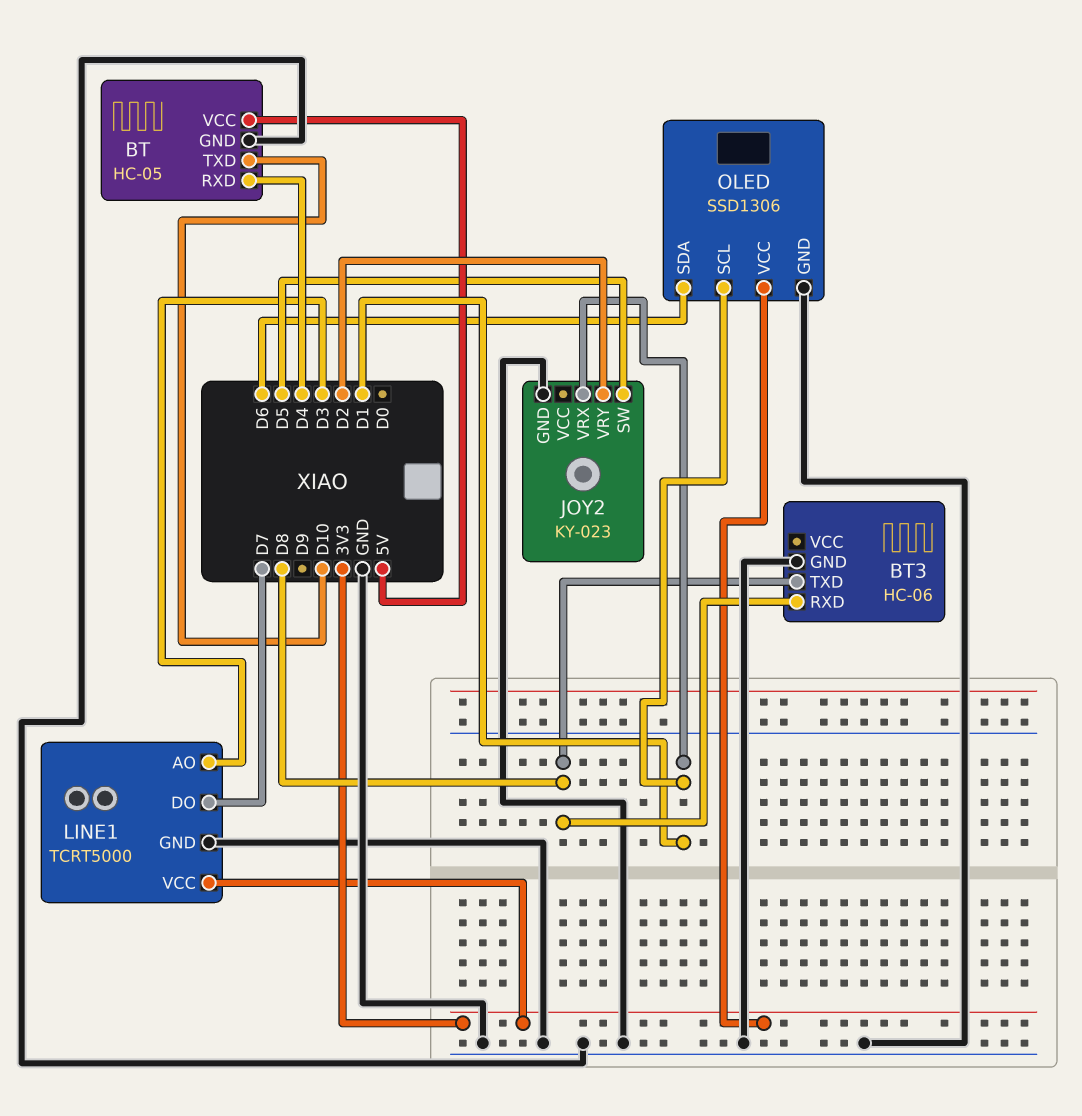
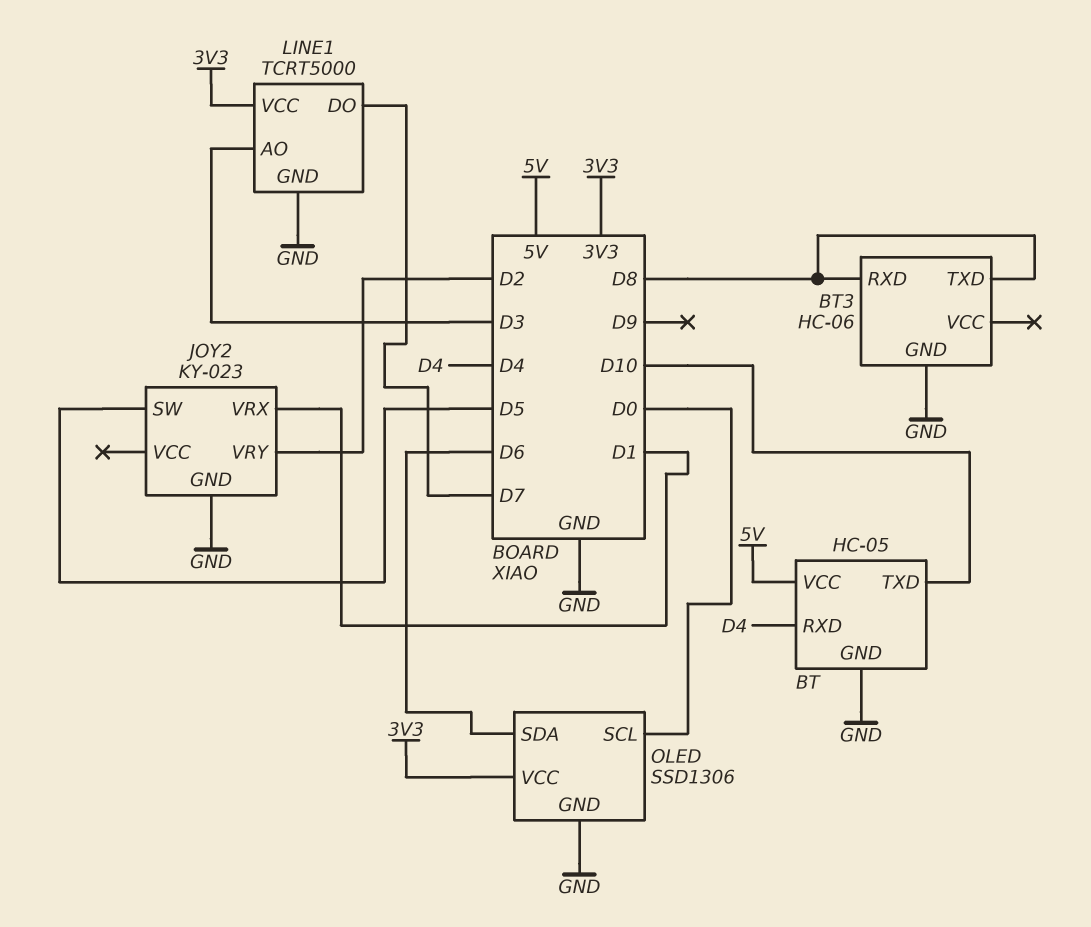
OLED pin SCL: D1 -> D0

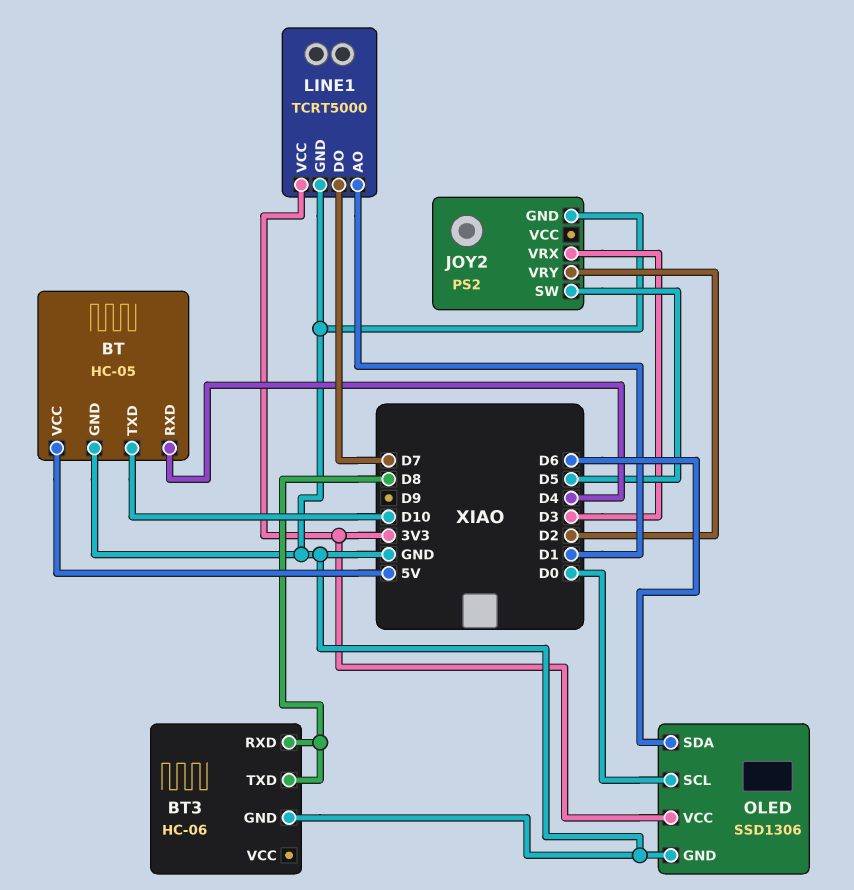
JOY2: KY-023 -> PS2
JOY2 pin VRX: D1 -> D3
LINE1 pin AO: D3 -> D1

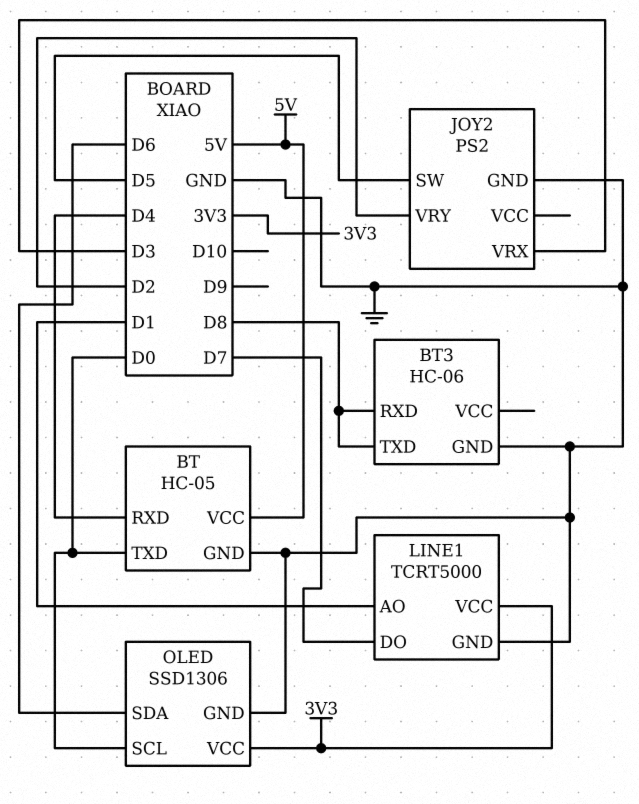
BT pin TXD: D10 -> D0

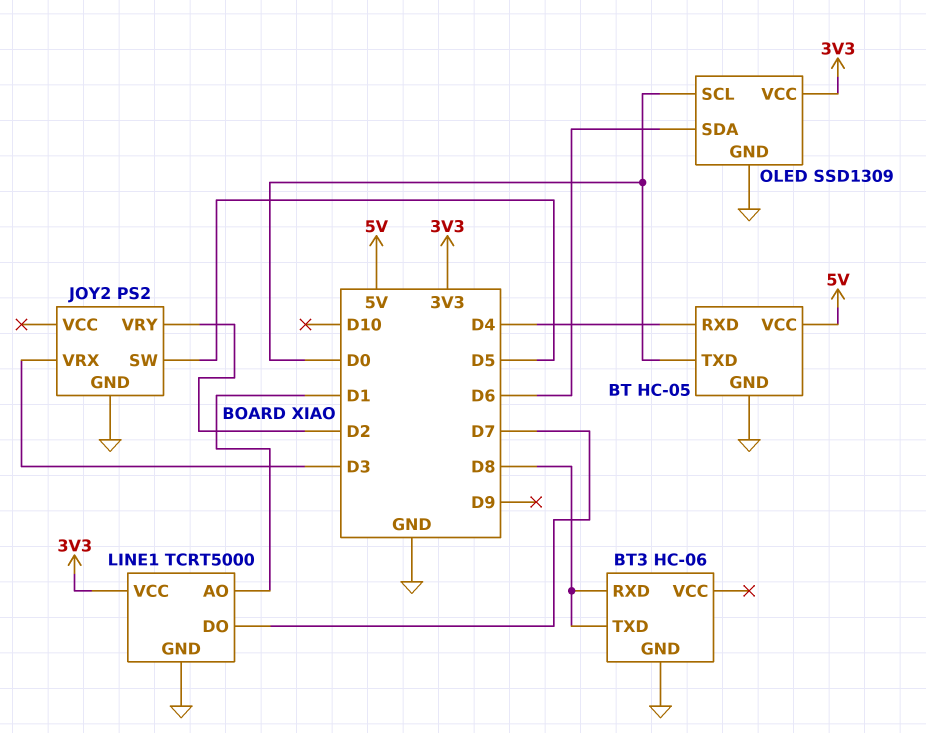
OLED: SSD1306 -> SSD1309

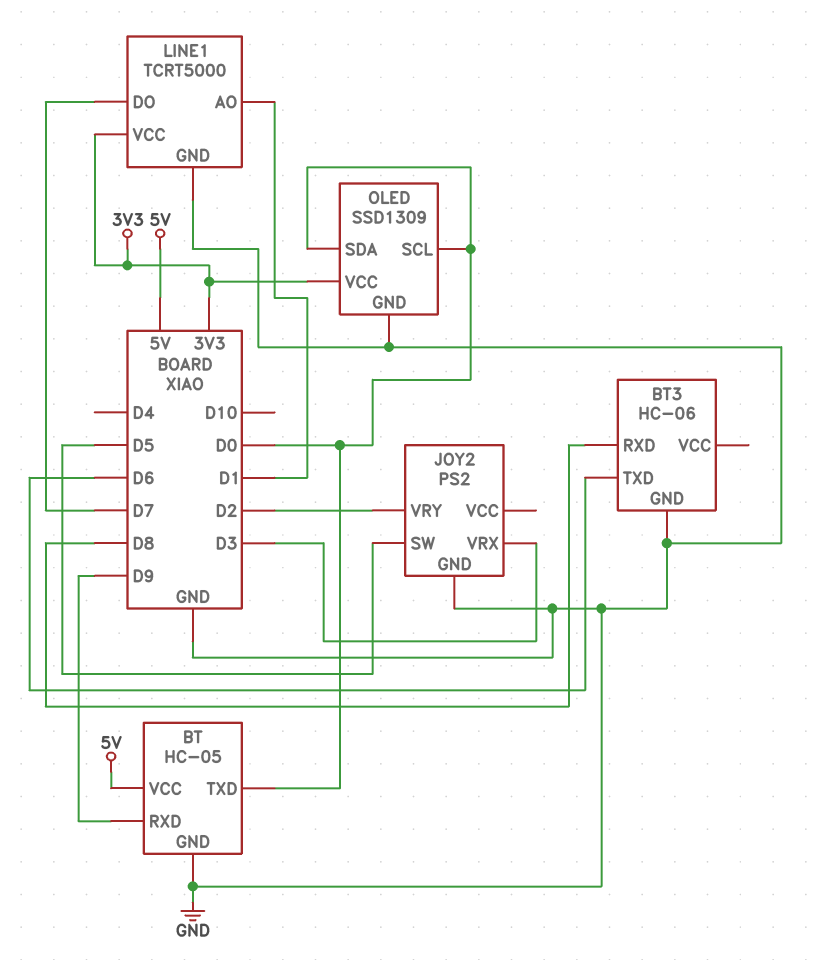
BT pin RXD: D4 -> D9
BT3 pin TXD: D8 -> D6
OLED pin SDA: D6 -> D0

